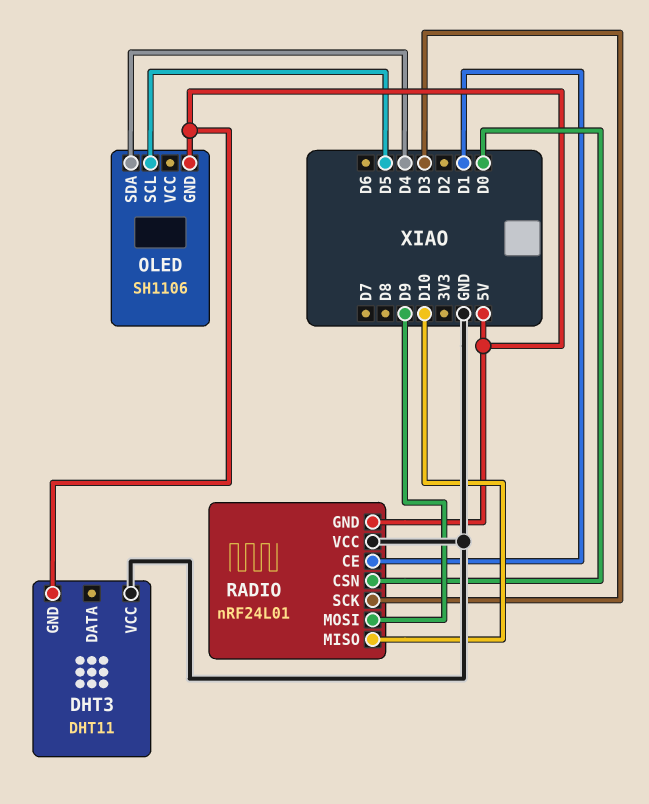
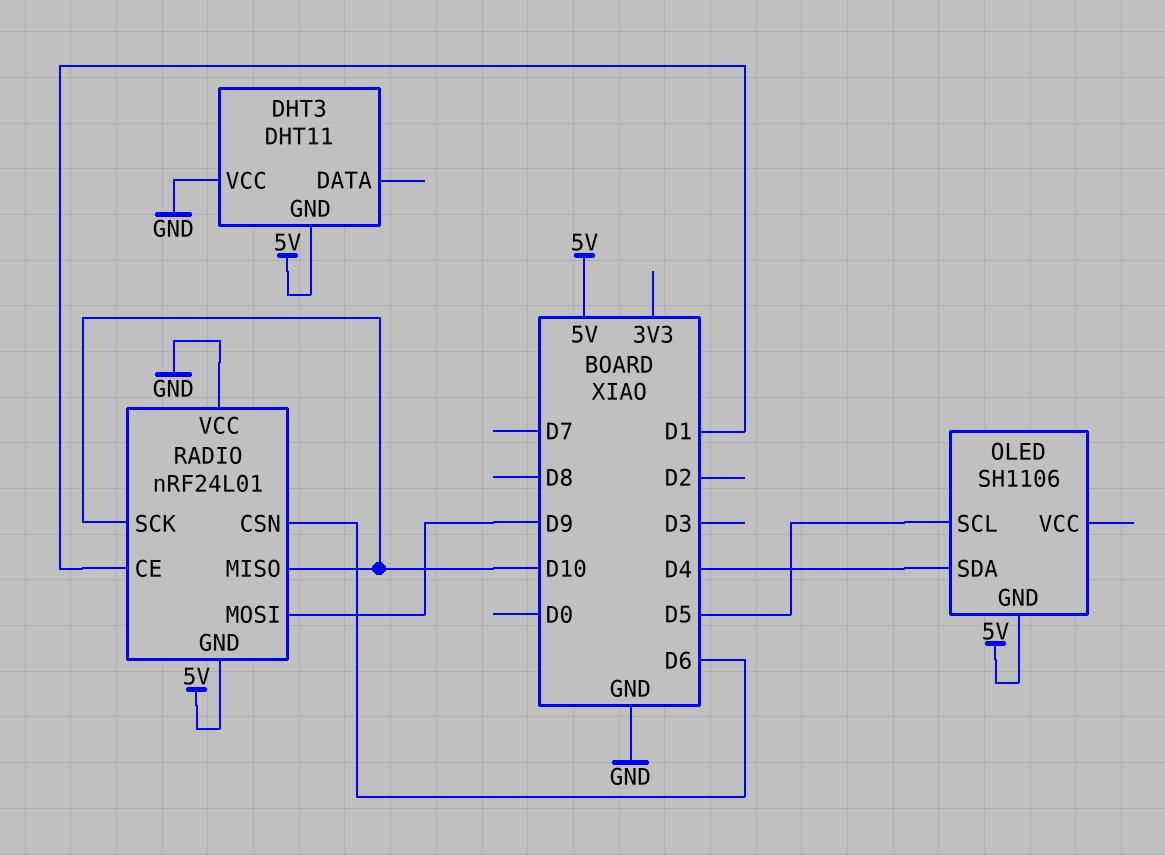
RADIO pin CSN: D0 -> D6
RADIO pin SCK: D3 -> D10

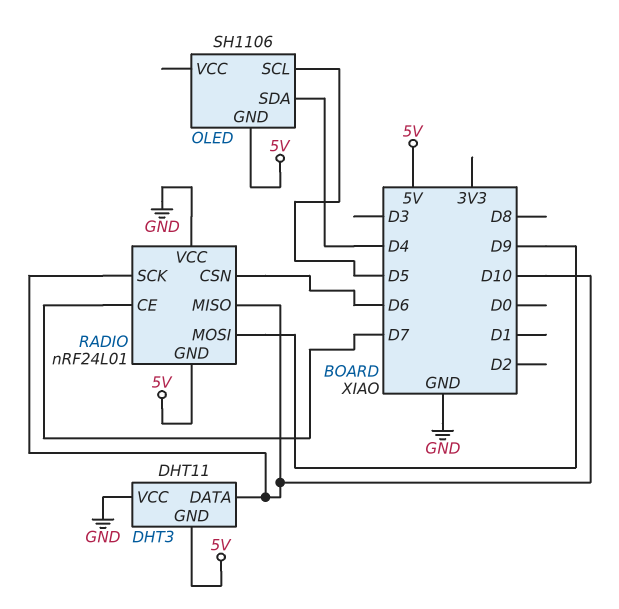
DHT3 pin DATA: none -> D10
RADIO pin CE: D1 -> D7

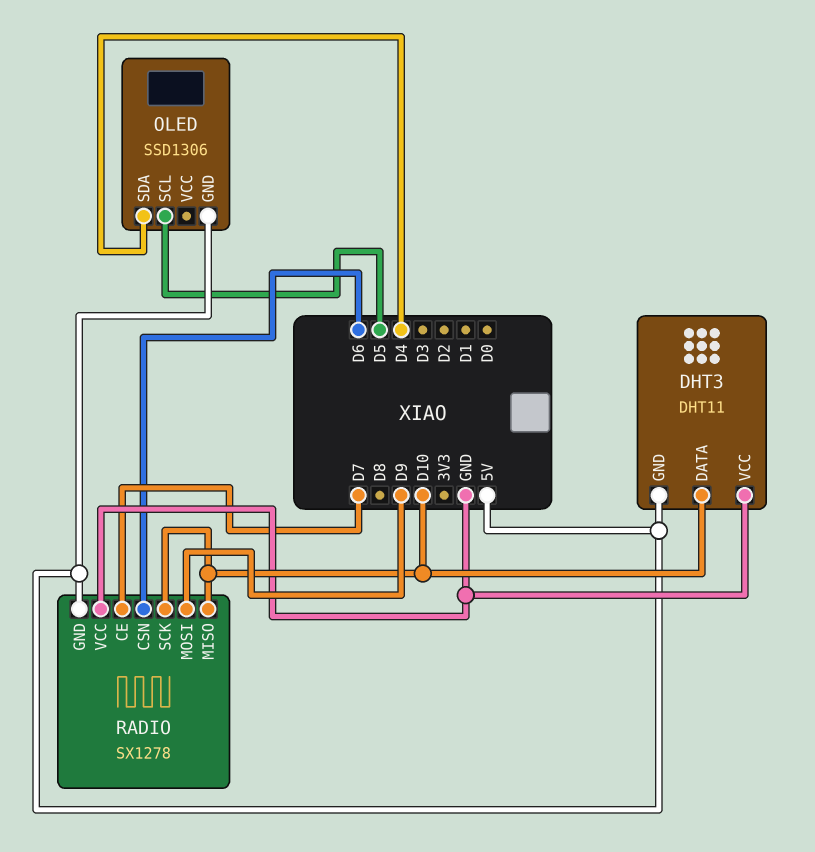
OLED: SH1106 -> SSD1306
RADIO: nRF24L01 -> SX1278

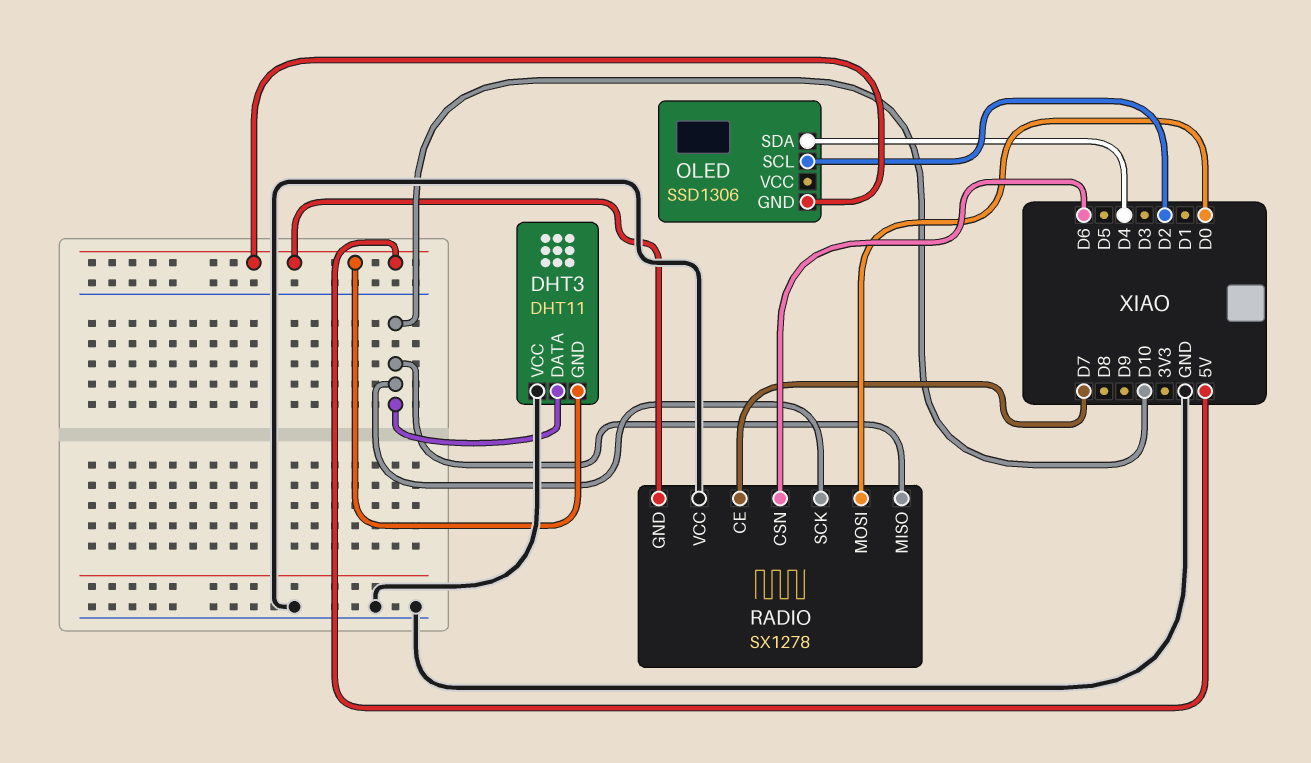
OLED pin SCL: D5 -> D2
RADIO pin MOSI: D9 -> D0

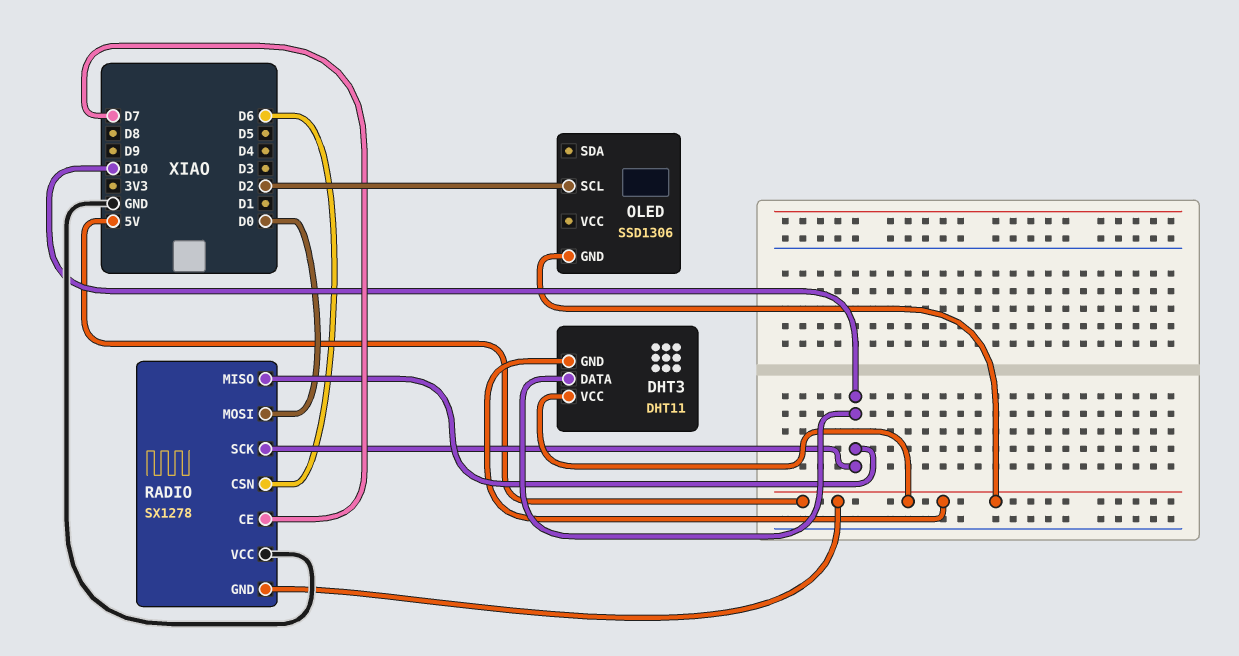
DHT3 pin VCC: GND -> 5V
OLED pin SDA: D4 -> none

